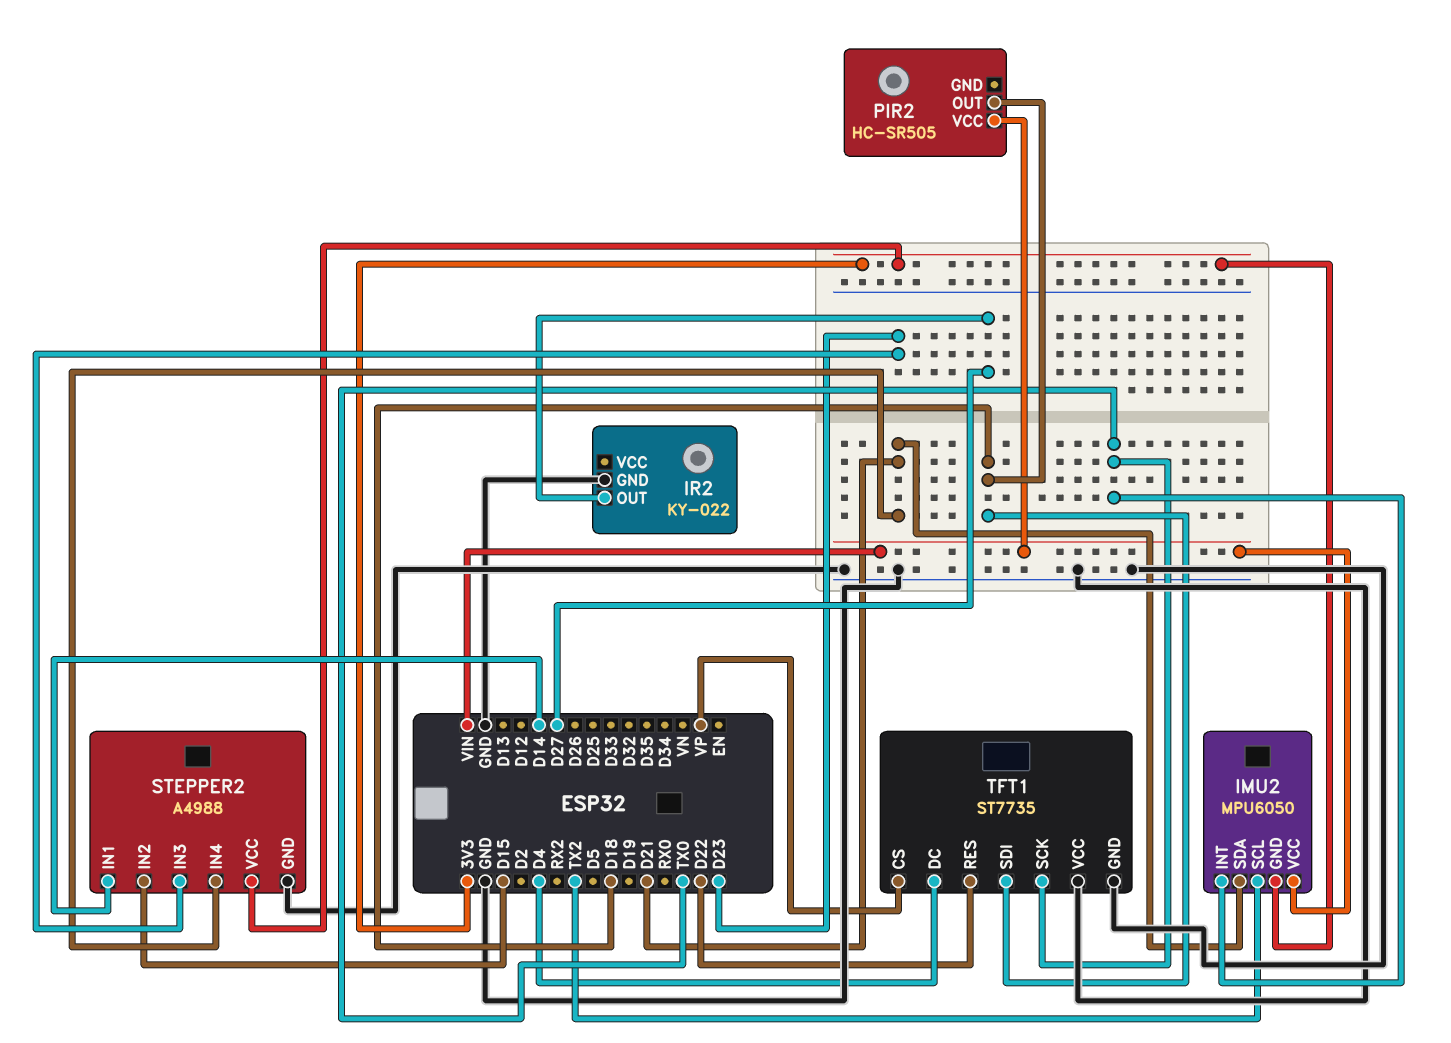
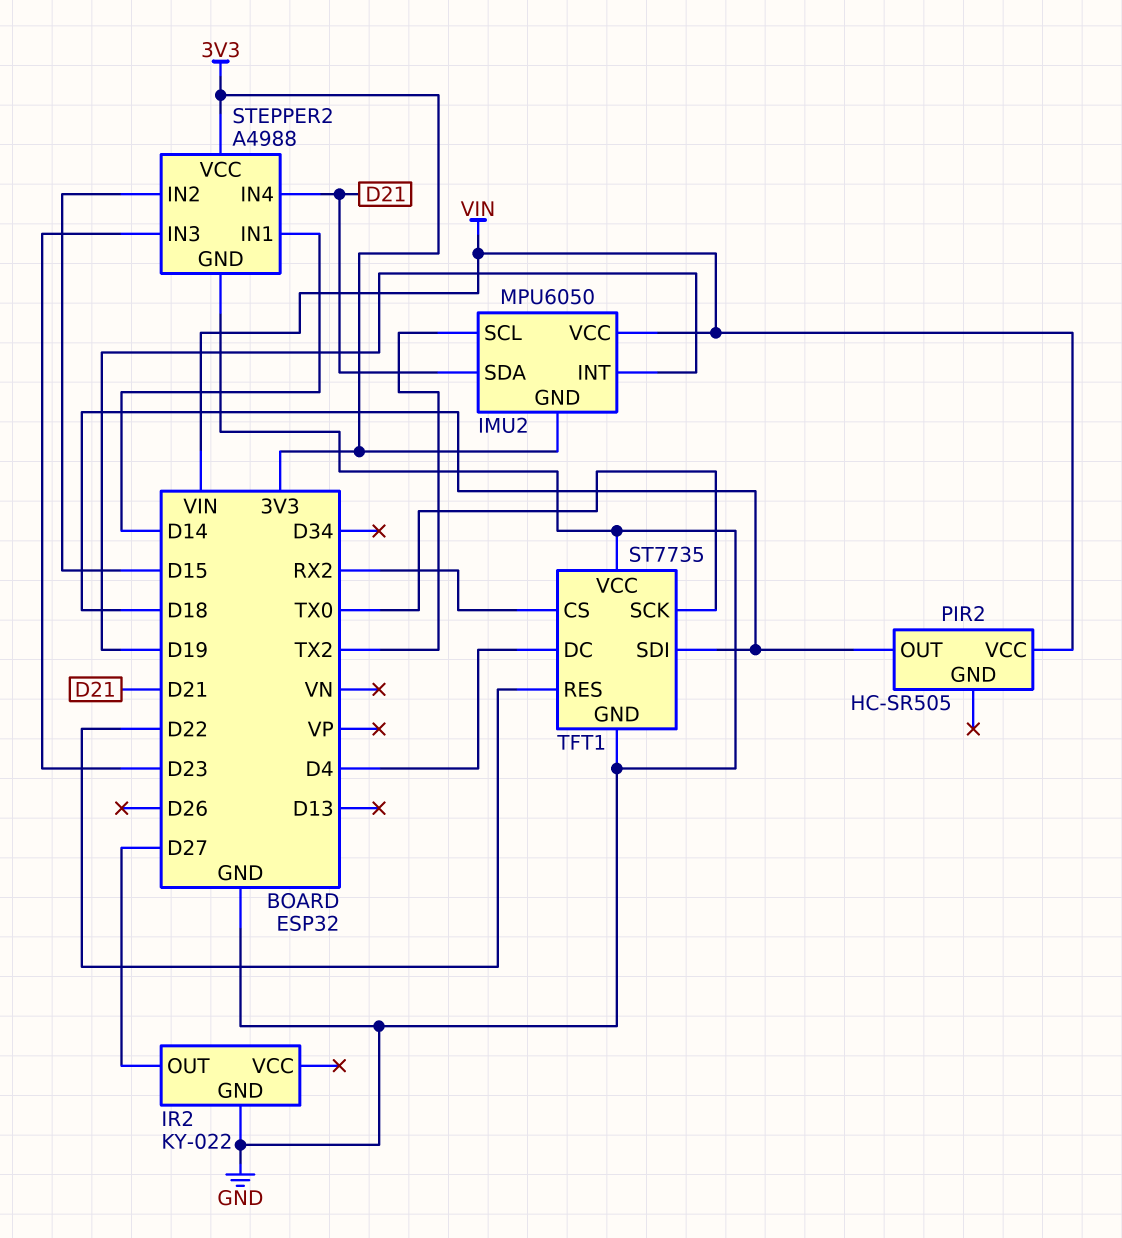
IMU2 pin INT: TX0 -> D19
TFT1 pin CS: VP -> RX2

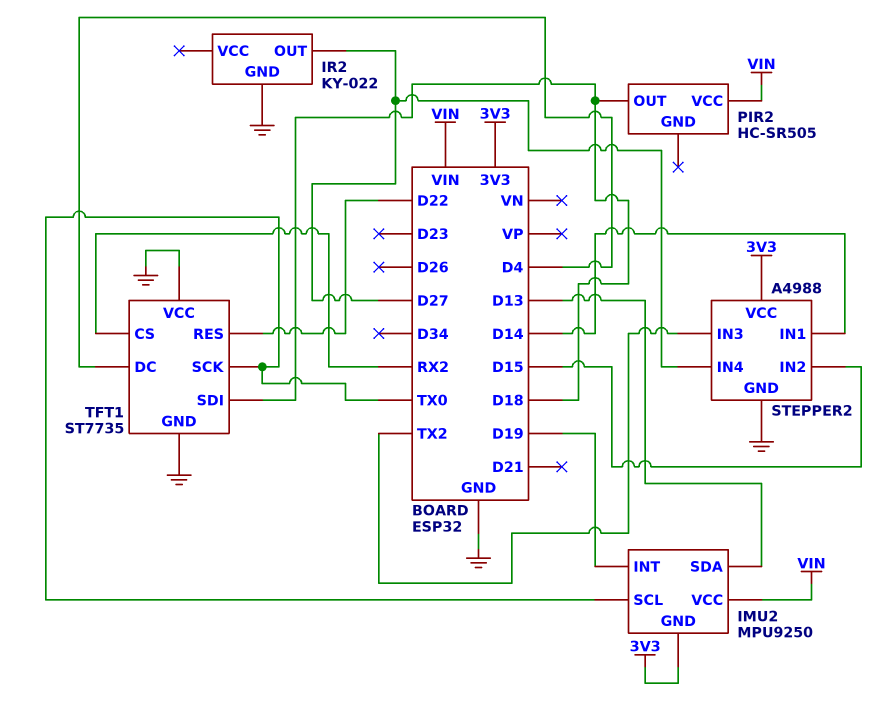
IMU2: MPU6050 -> MPU9250
IMU2 pin SCL: TX2 -> TX0
IMU2 pin SDA: D21 -> D13
STEPPER2 pin IN3: D23 -> TX2
STEPPER2 pin IN4: D21 -> D27

